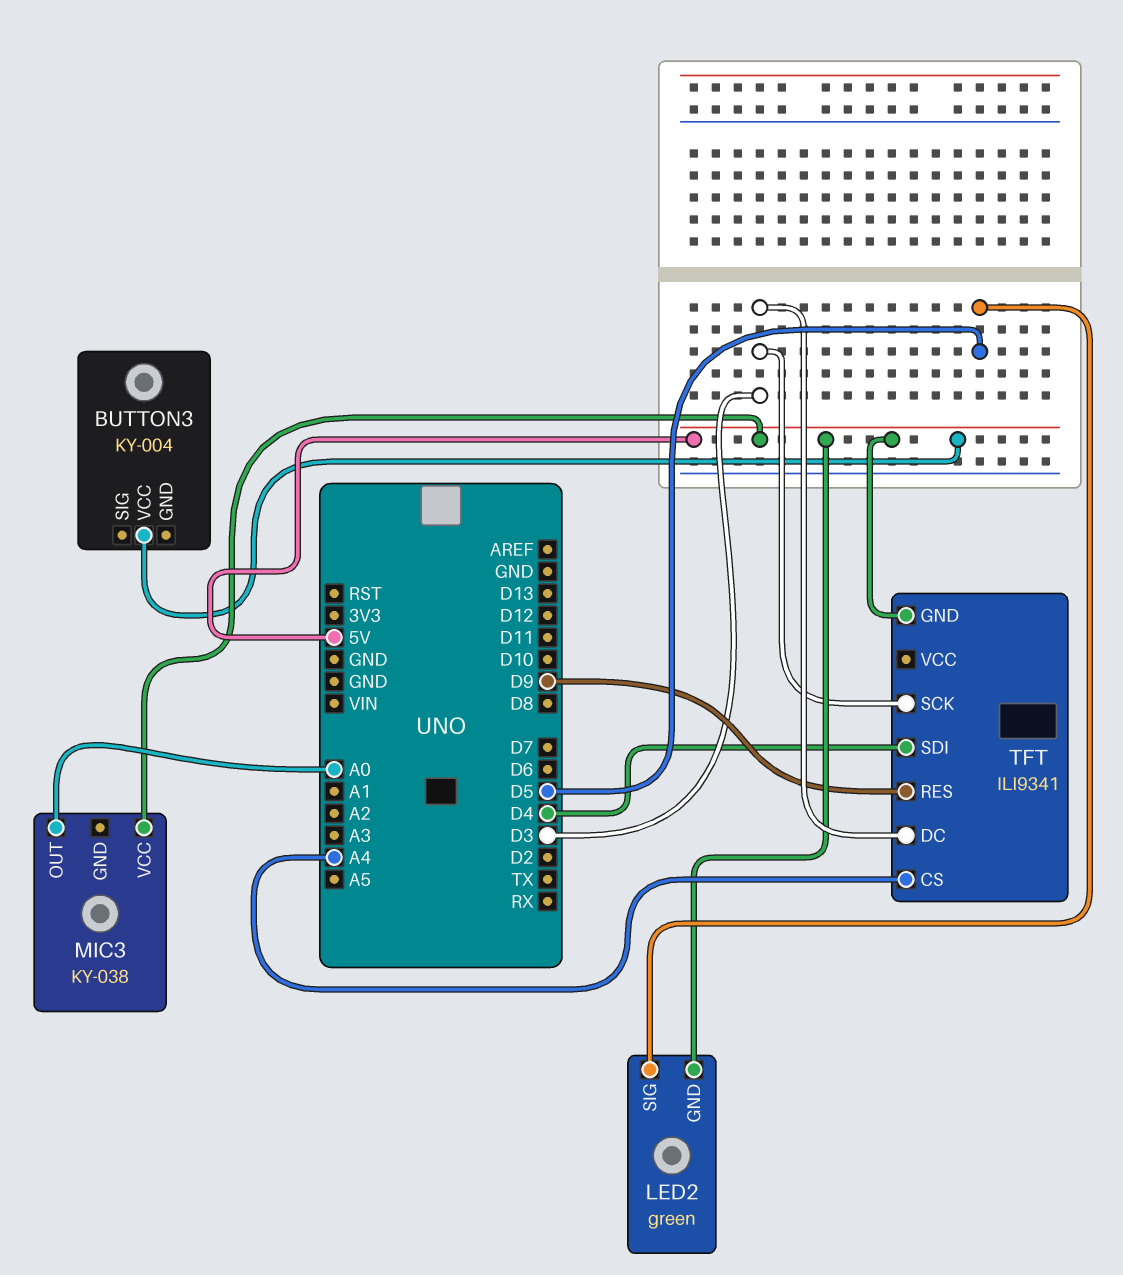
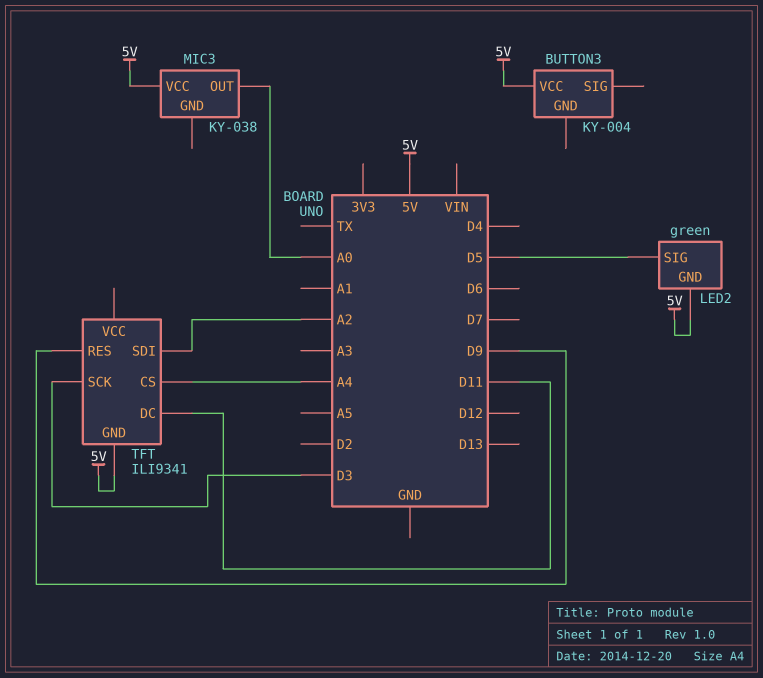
TFT pin DC: D3 -> D11
TFT pin SDI: D4 -> A2

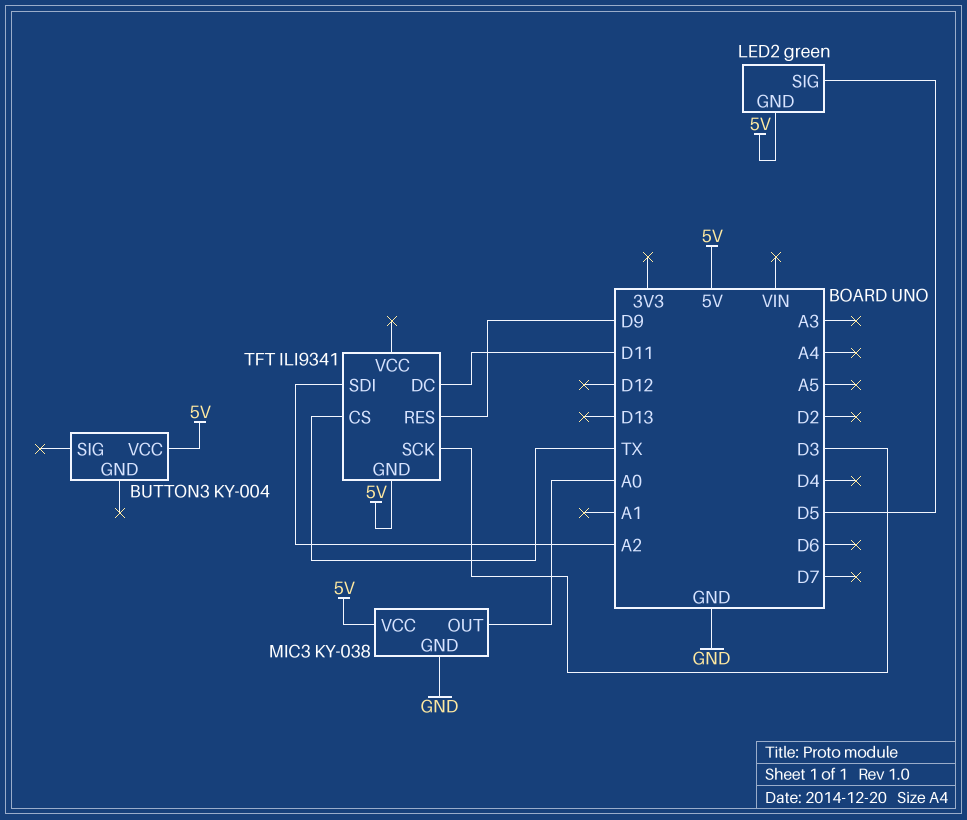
MIC3 pin GND: none -> GND
TFT pin CS: A4 -> TX

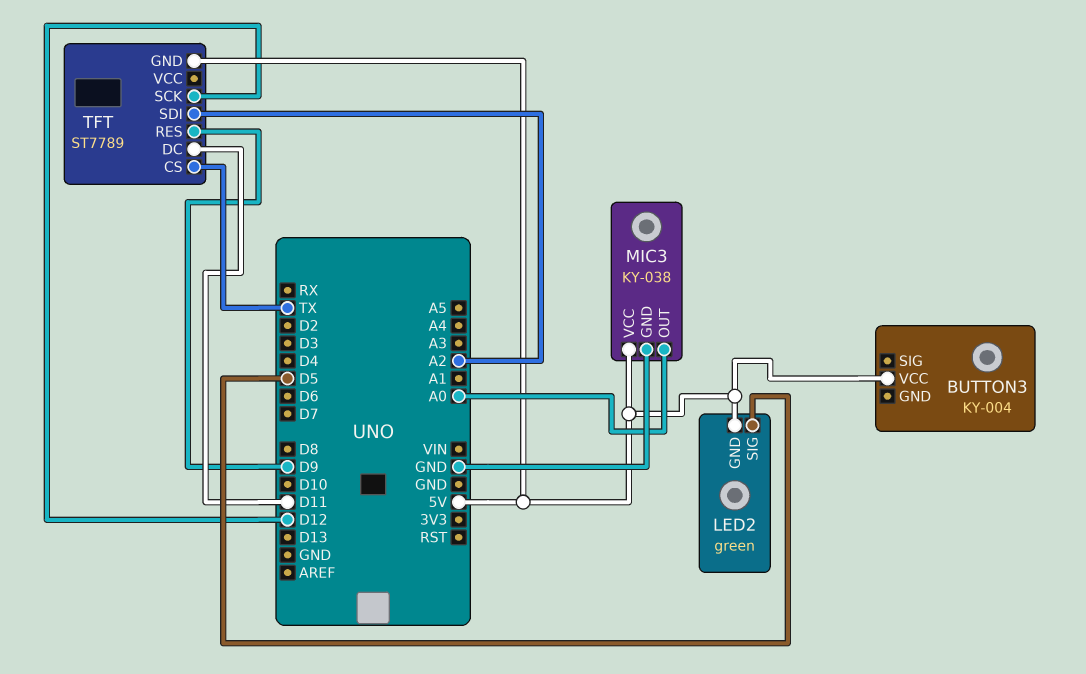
TFT: ILI9341 -> ST7789
TFT pin SCK: D3 -> D12

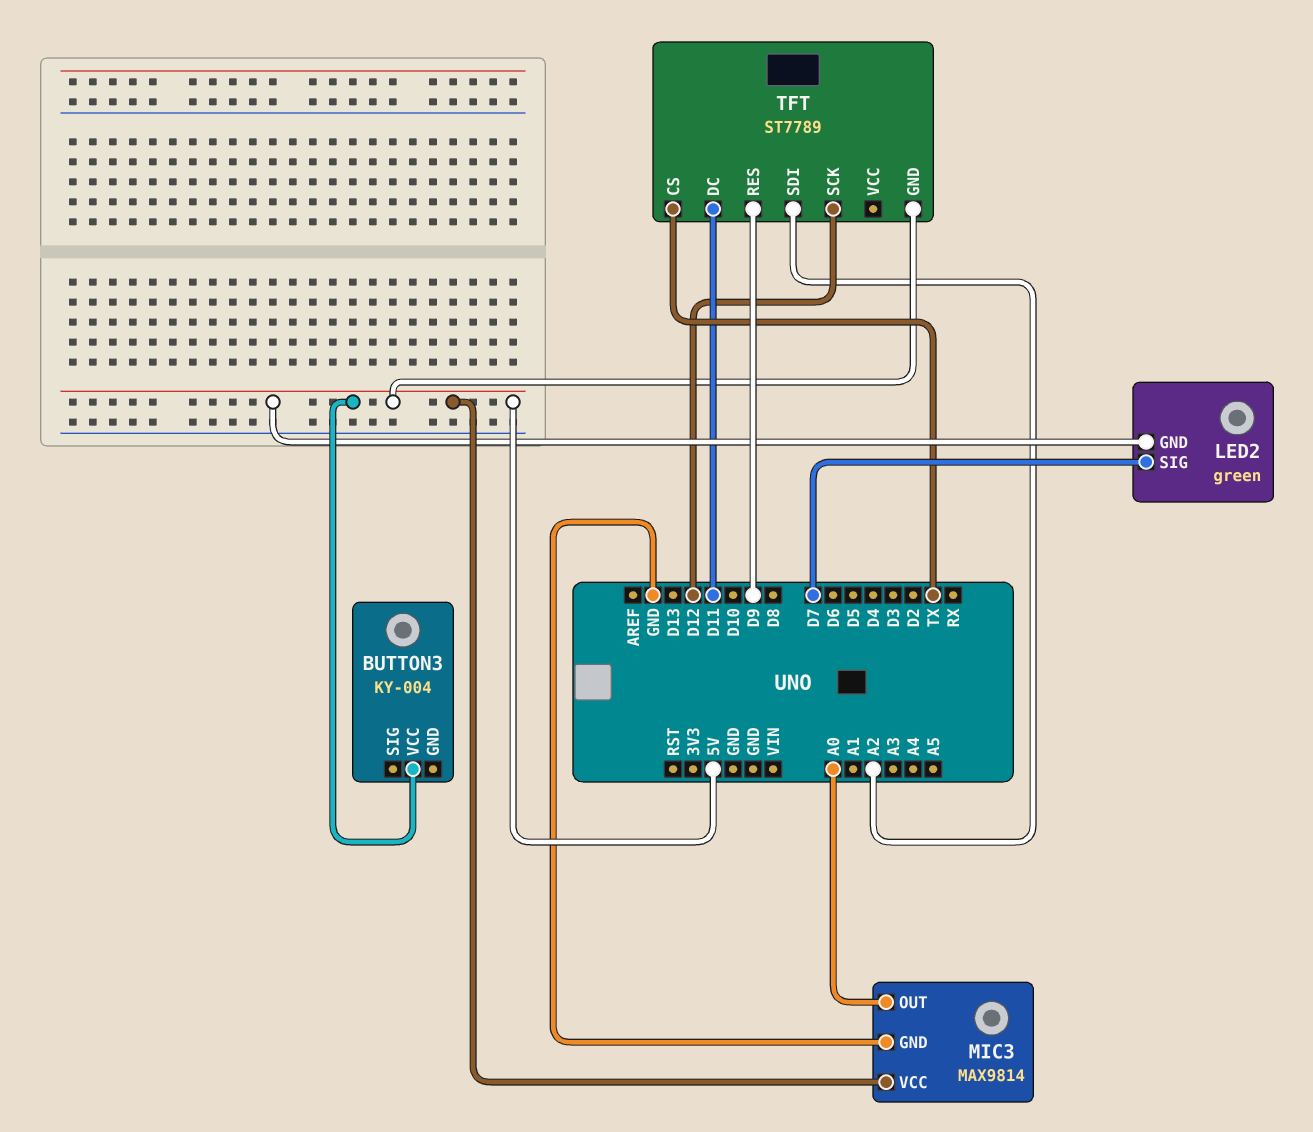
LED2 pin SIG: D5 -> D7
MIC3: KY-038 -> MAX9814

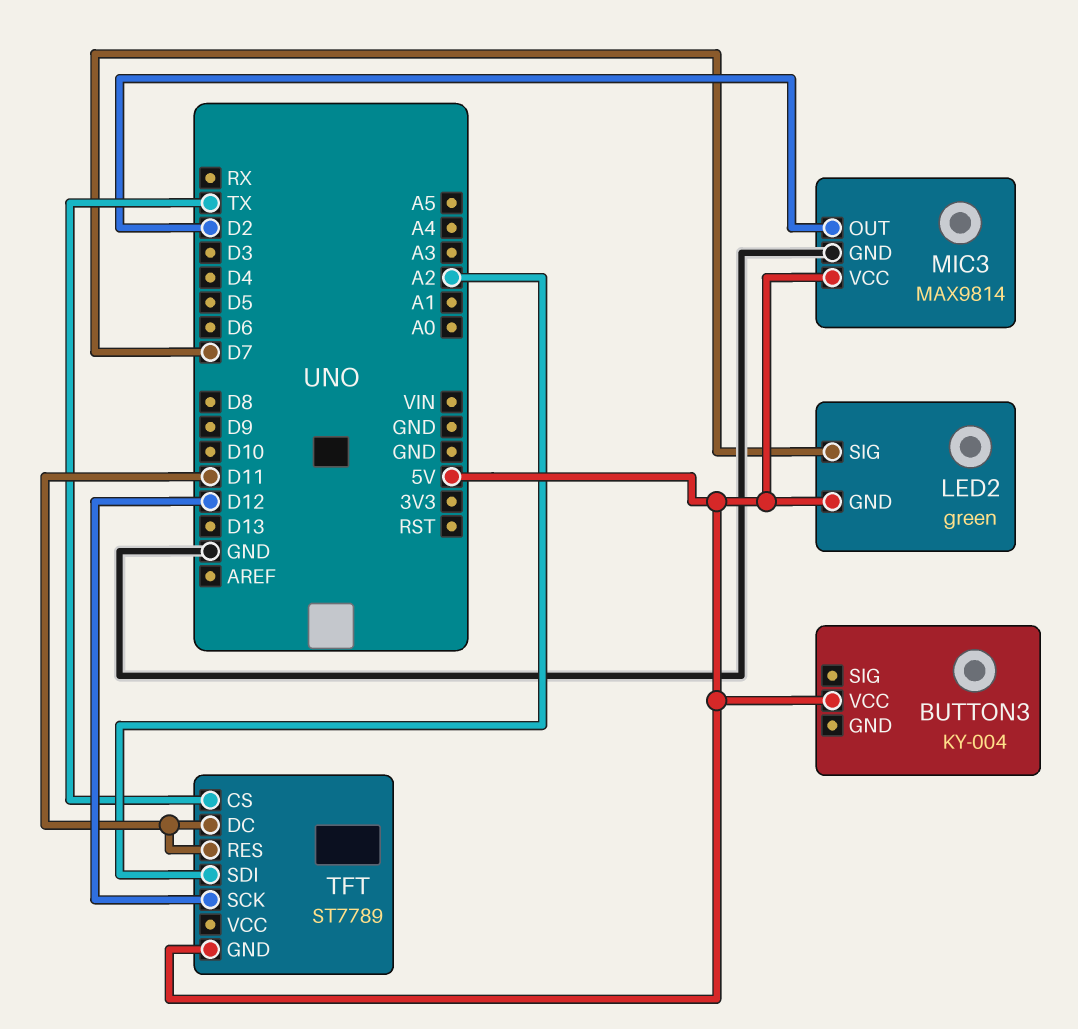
MIC3 pin OUT: A0 -> D2
TFT pin RES: D9 -> D11

